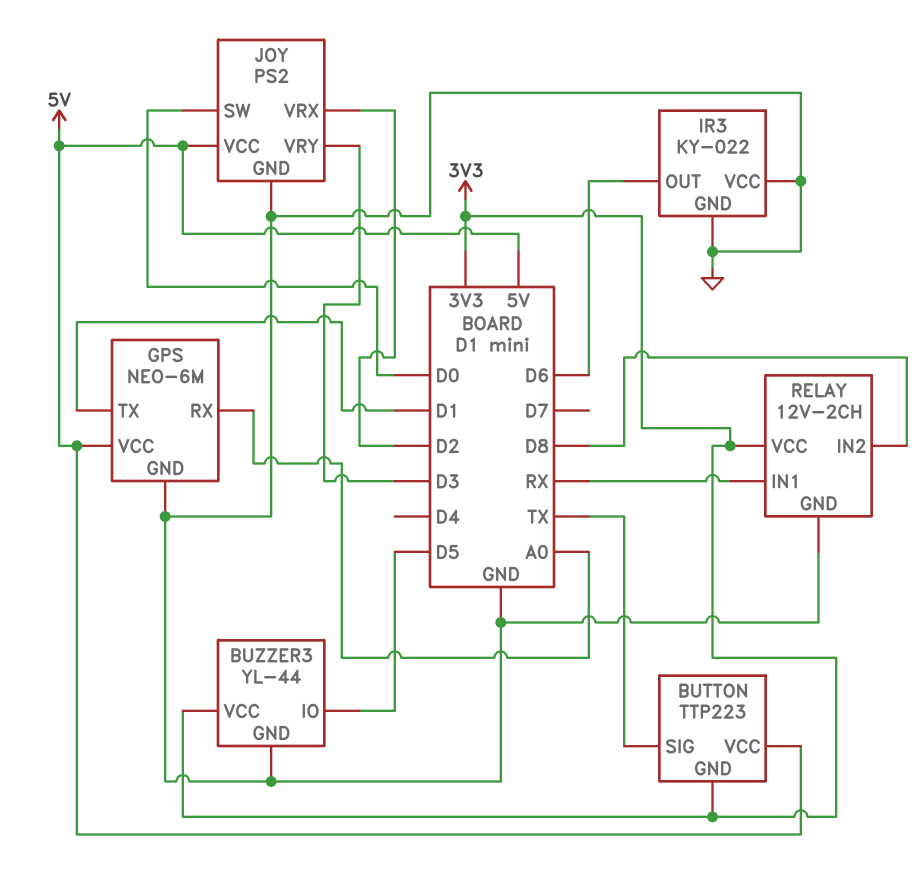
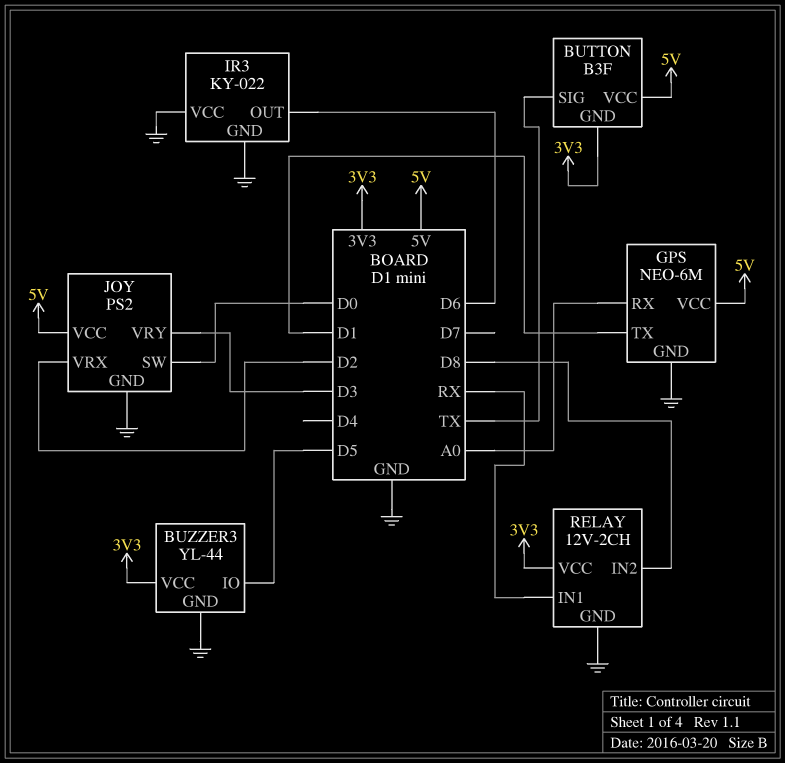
BUTTON: TTP223 -> B3F

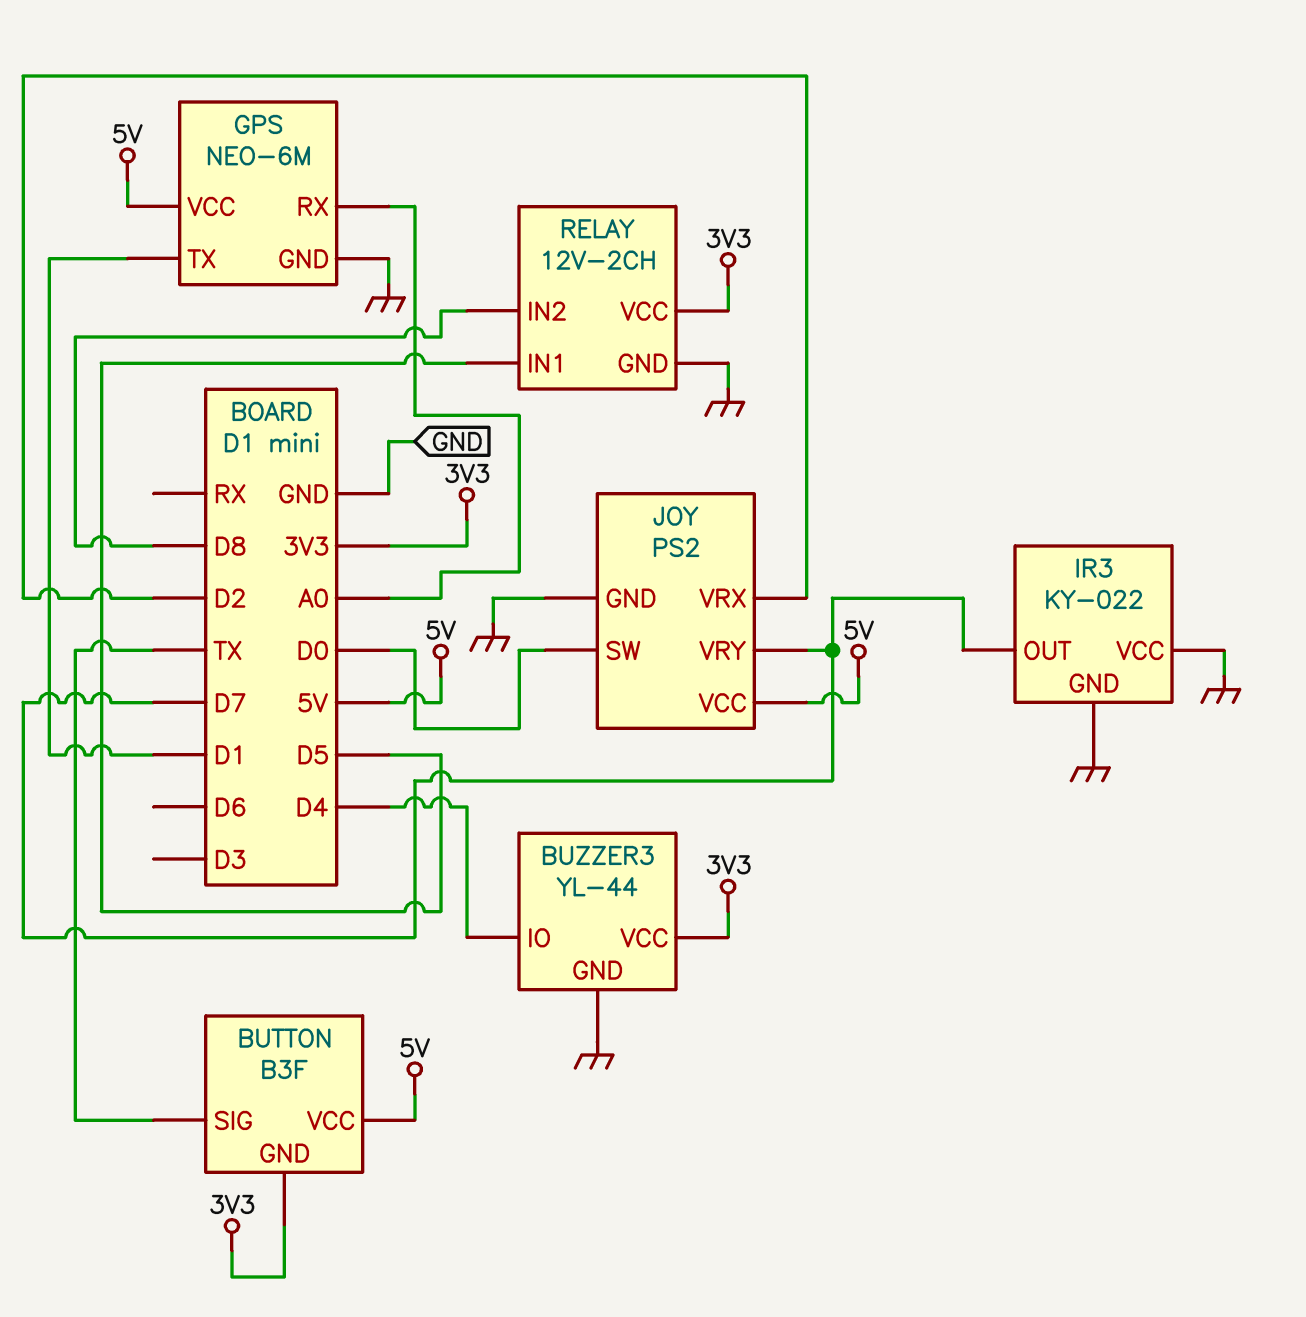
BUZZER3 pin IO: D5 -> D4
IR3 pin OUT: D6 -> D7
JOY pin VRY: D3 -> D7
RELAY pin IN1: RX -> D5

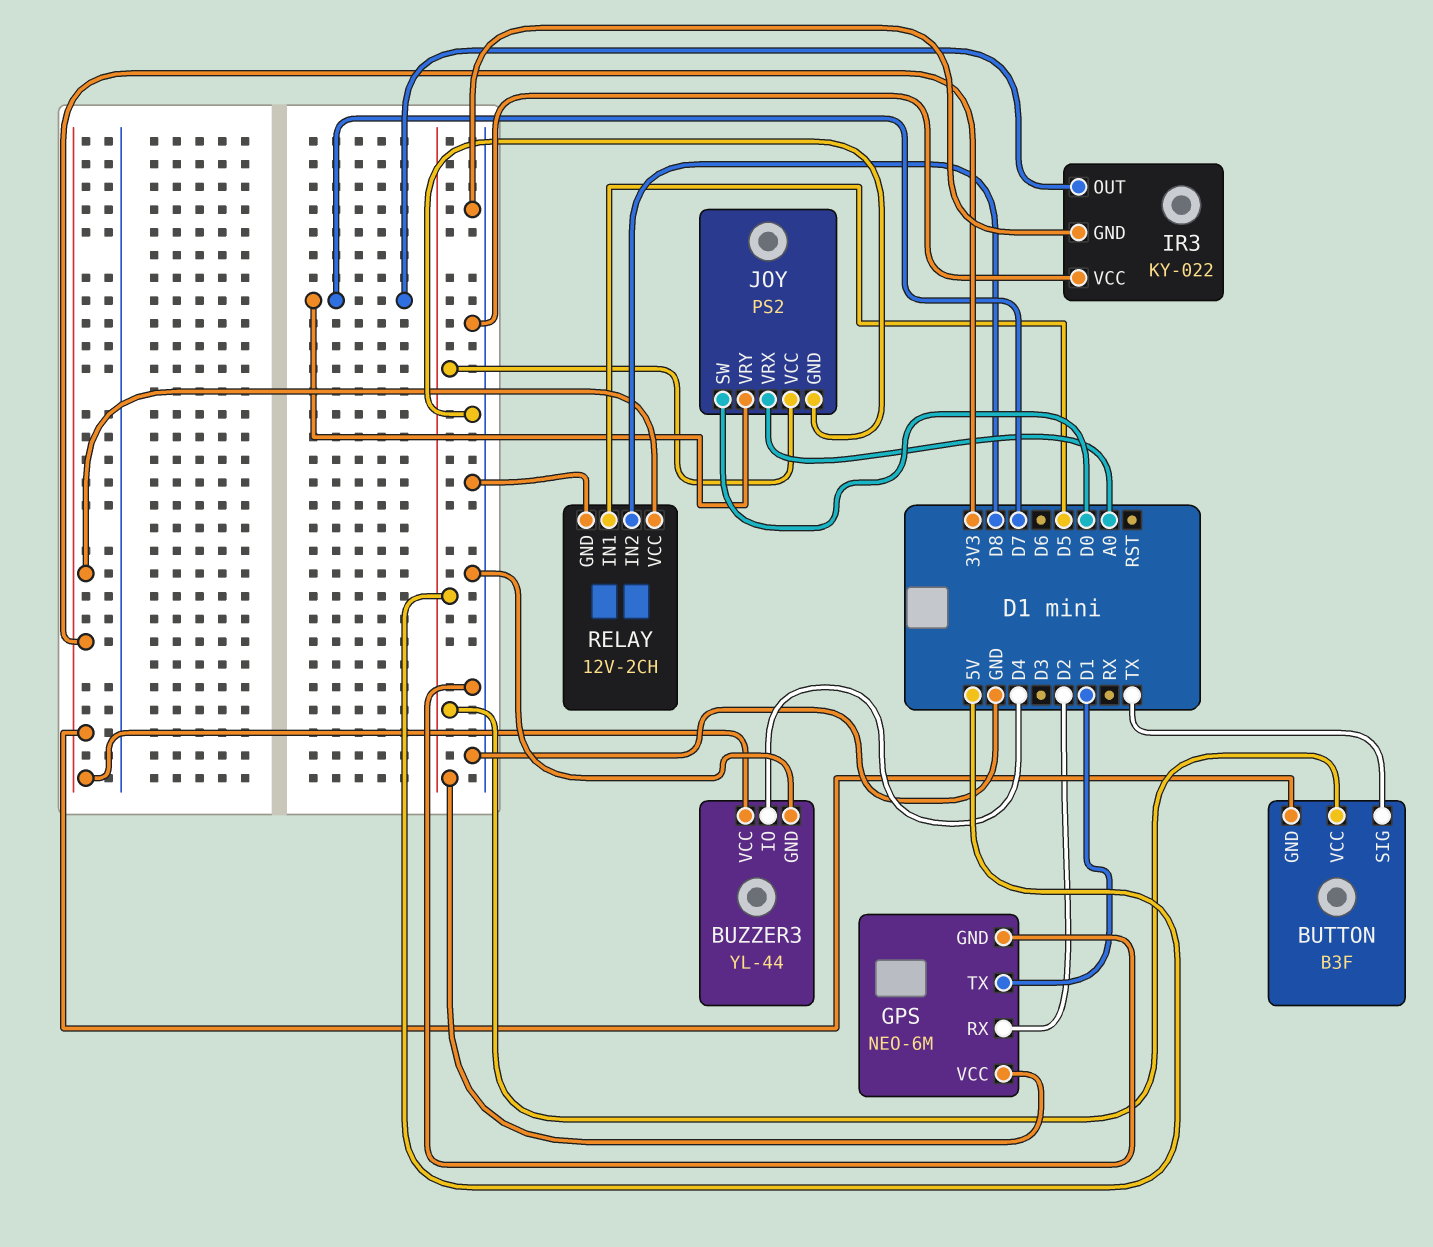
GPS pin RX: A0 -> D2
JOY pin VRX: D2 -> A0

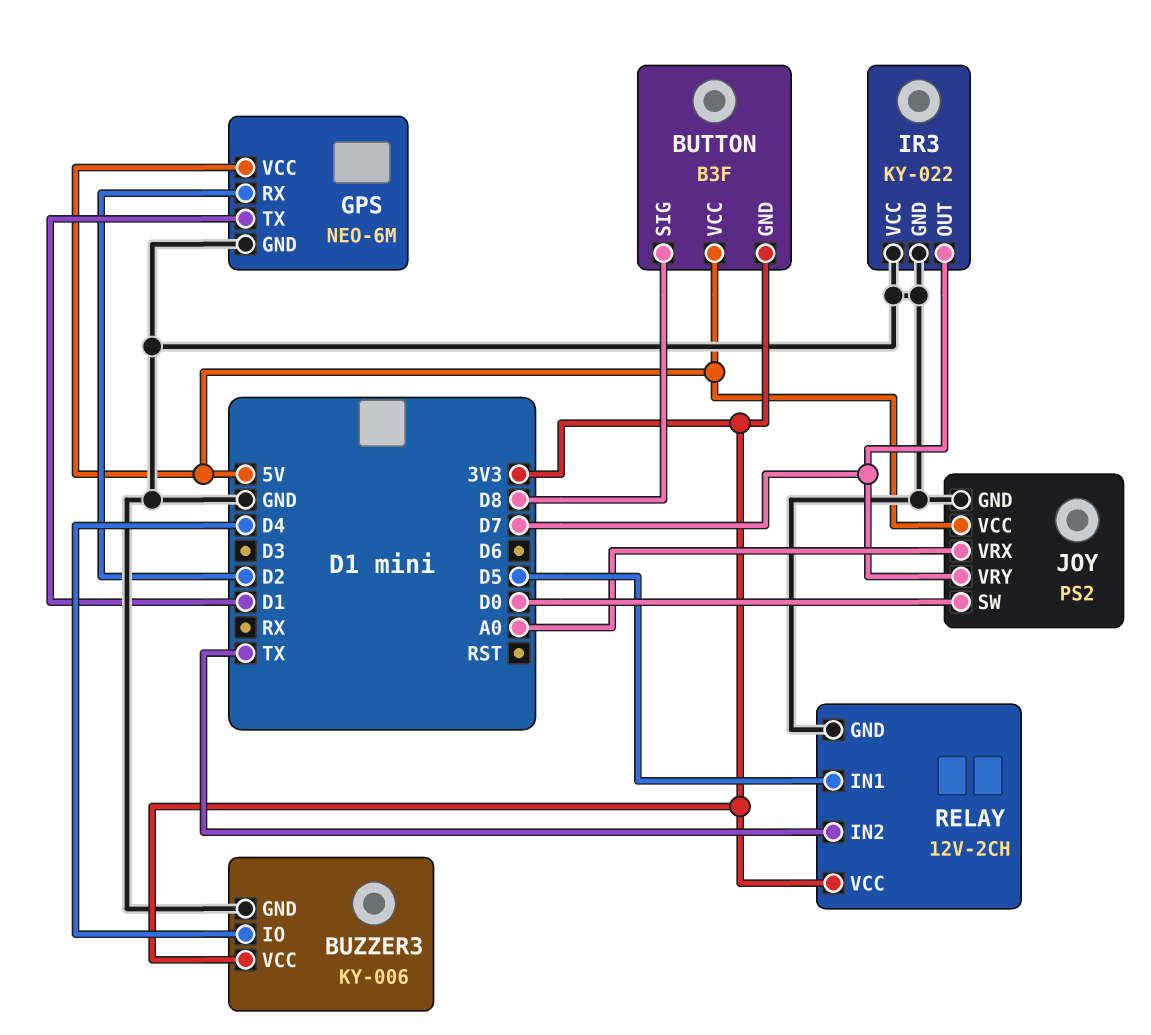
BUTTON pin SIG: TX -> D8
BUZZER3: YL-44 -> KY-006
RELAY pin IN2: D8 -> TX

